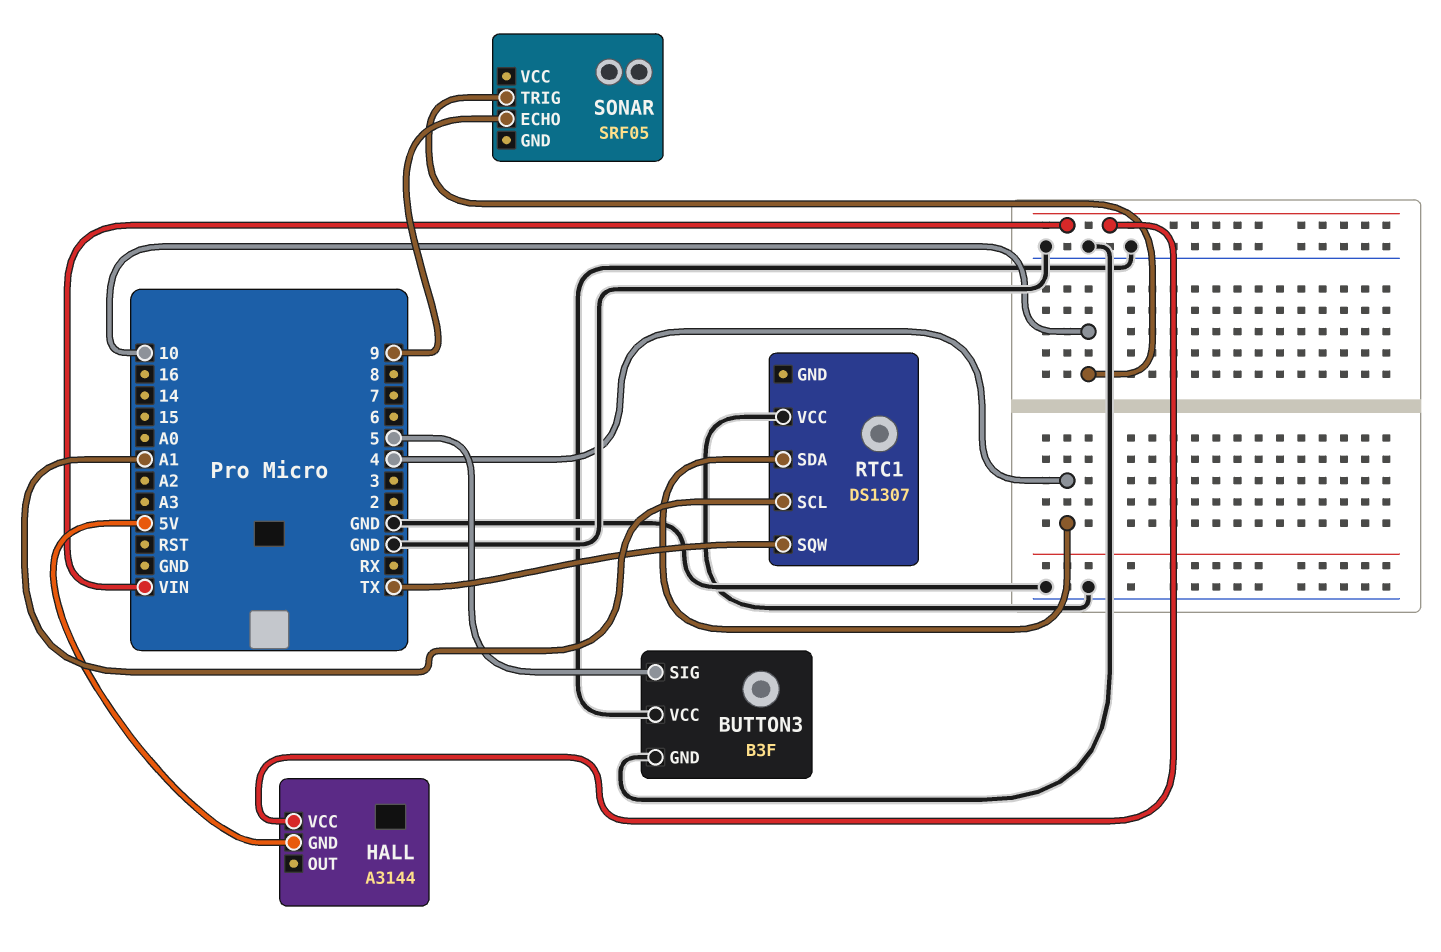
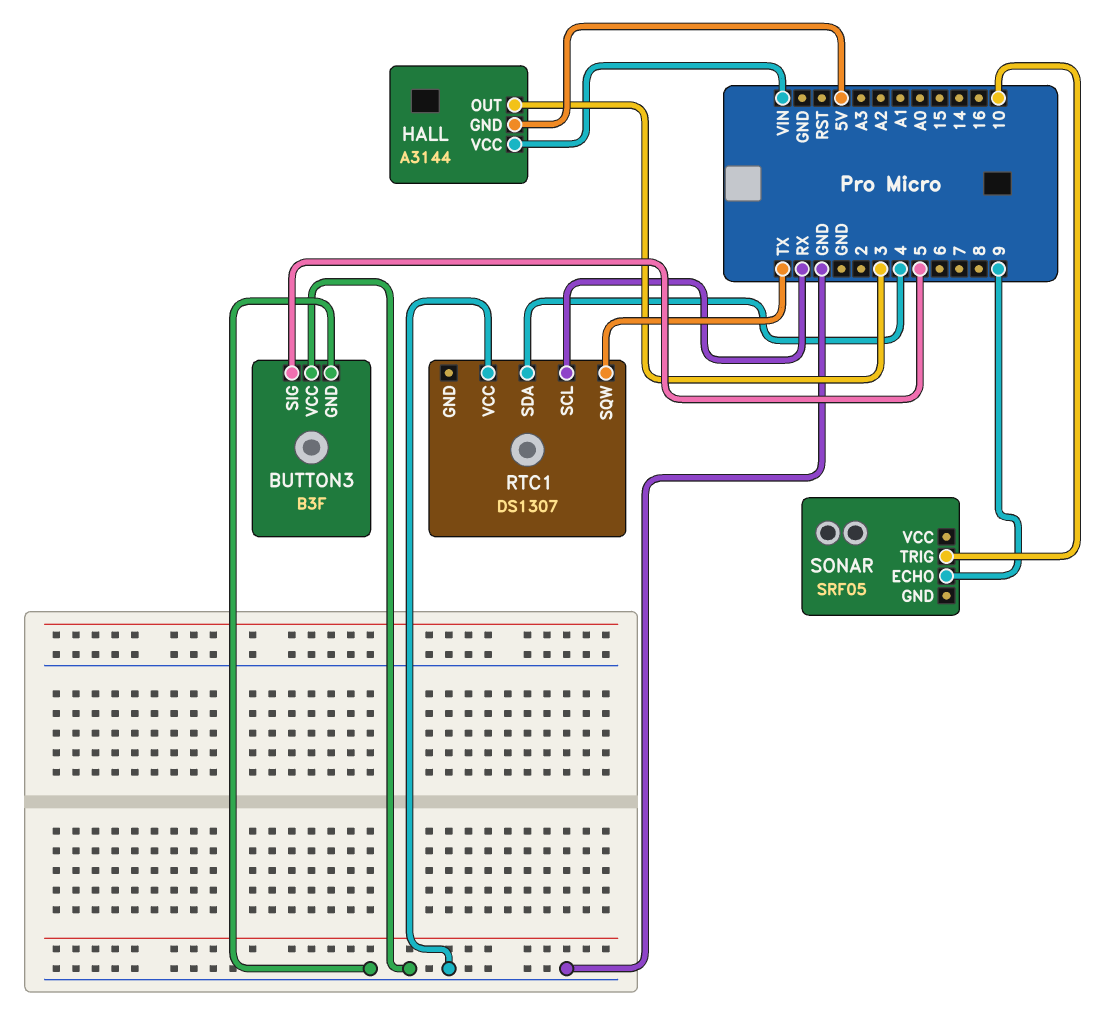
HALL pin OUT: none -> 3
RTC1 pin SCL: A1 -> RX

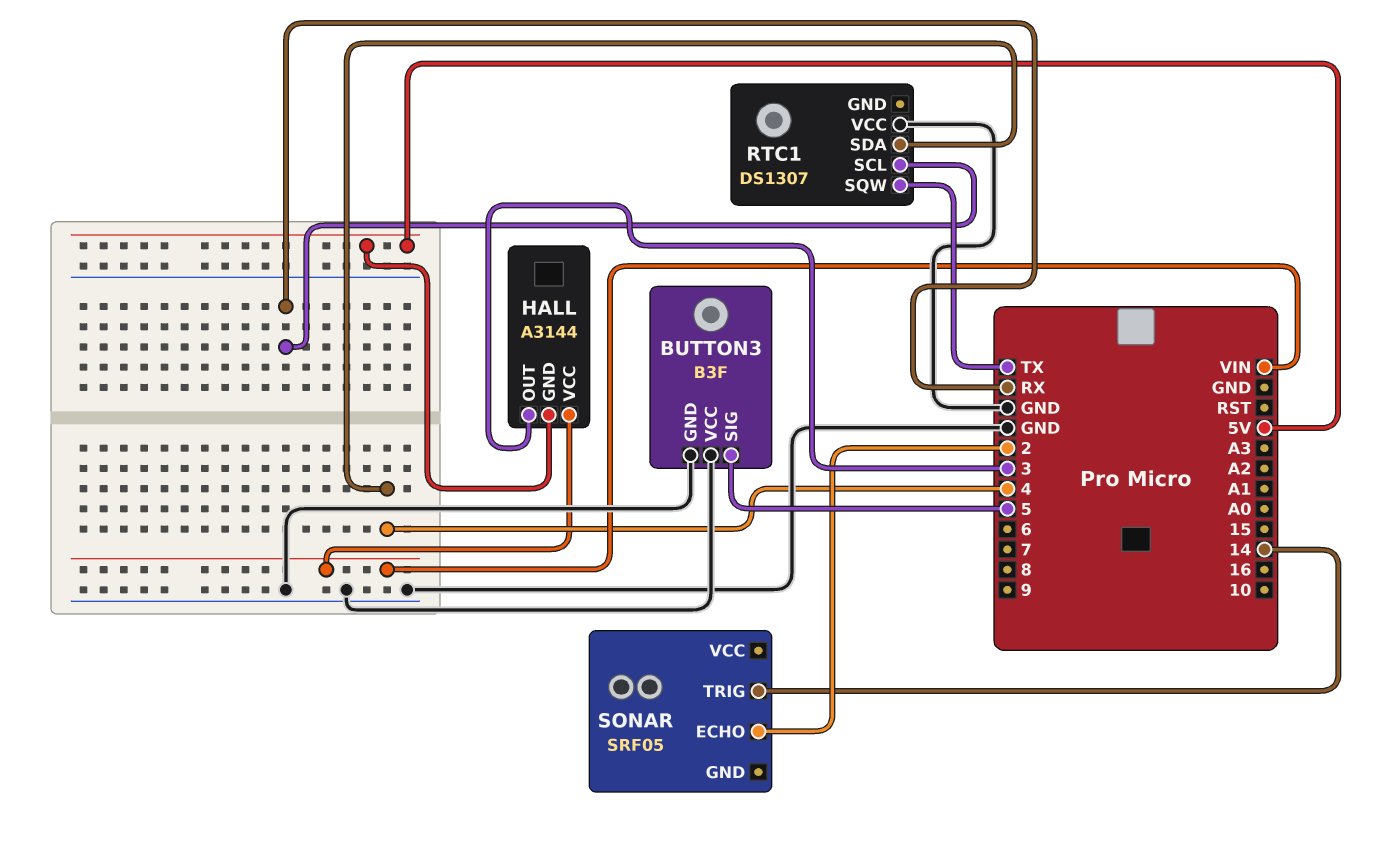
SONAR pin ECHO: 9 -> 2
SONAR pin TRIG: 10 -> 14

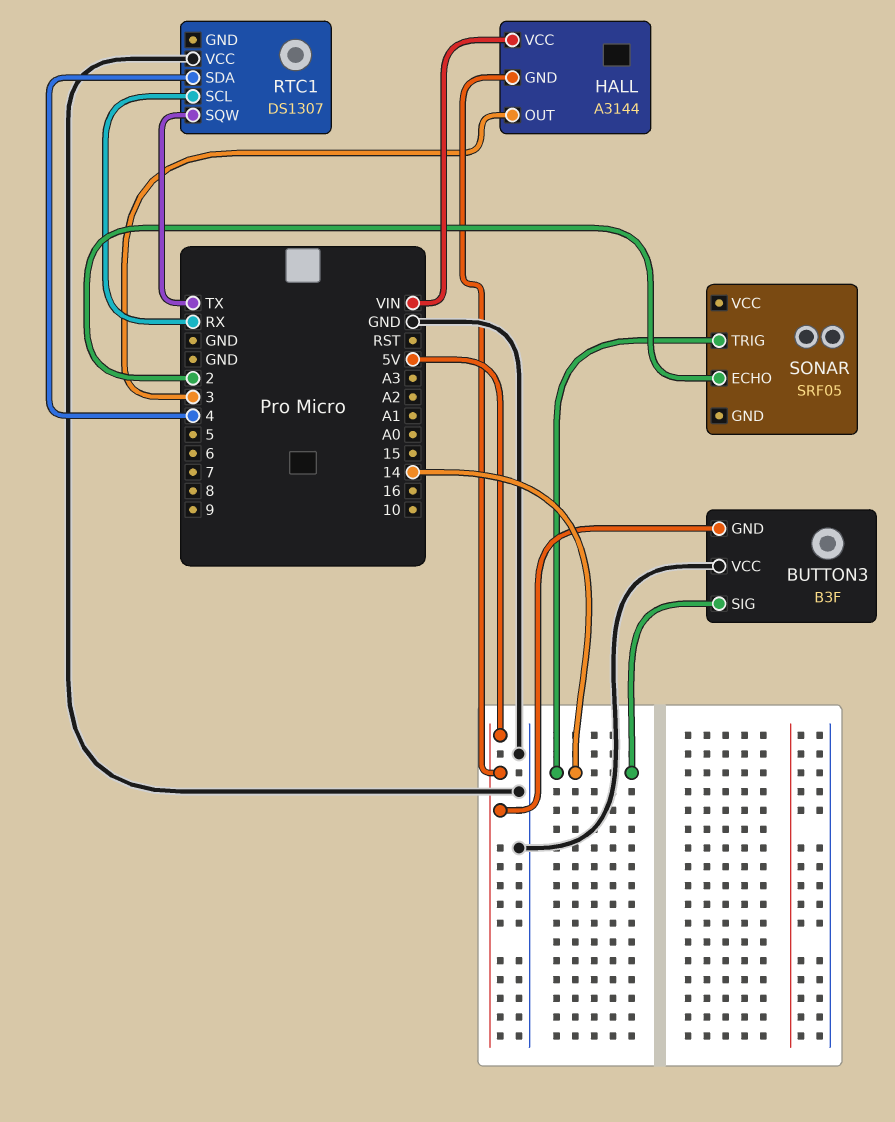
BUTTON3 pin GND: GND -> 5V
BUTTON3 pin SIG: 5 -> 14

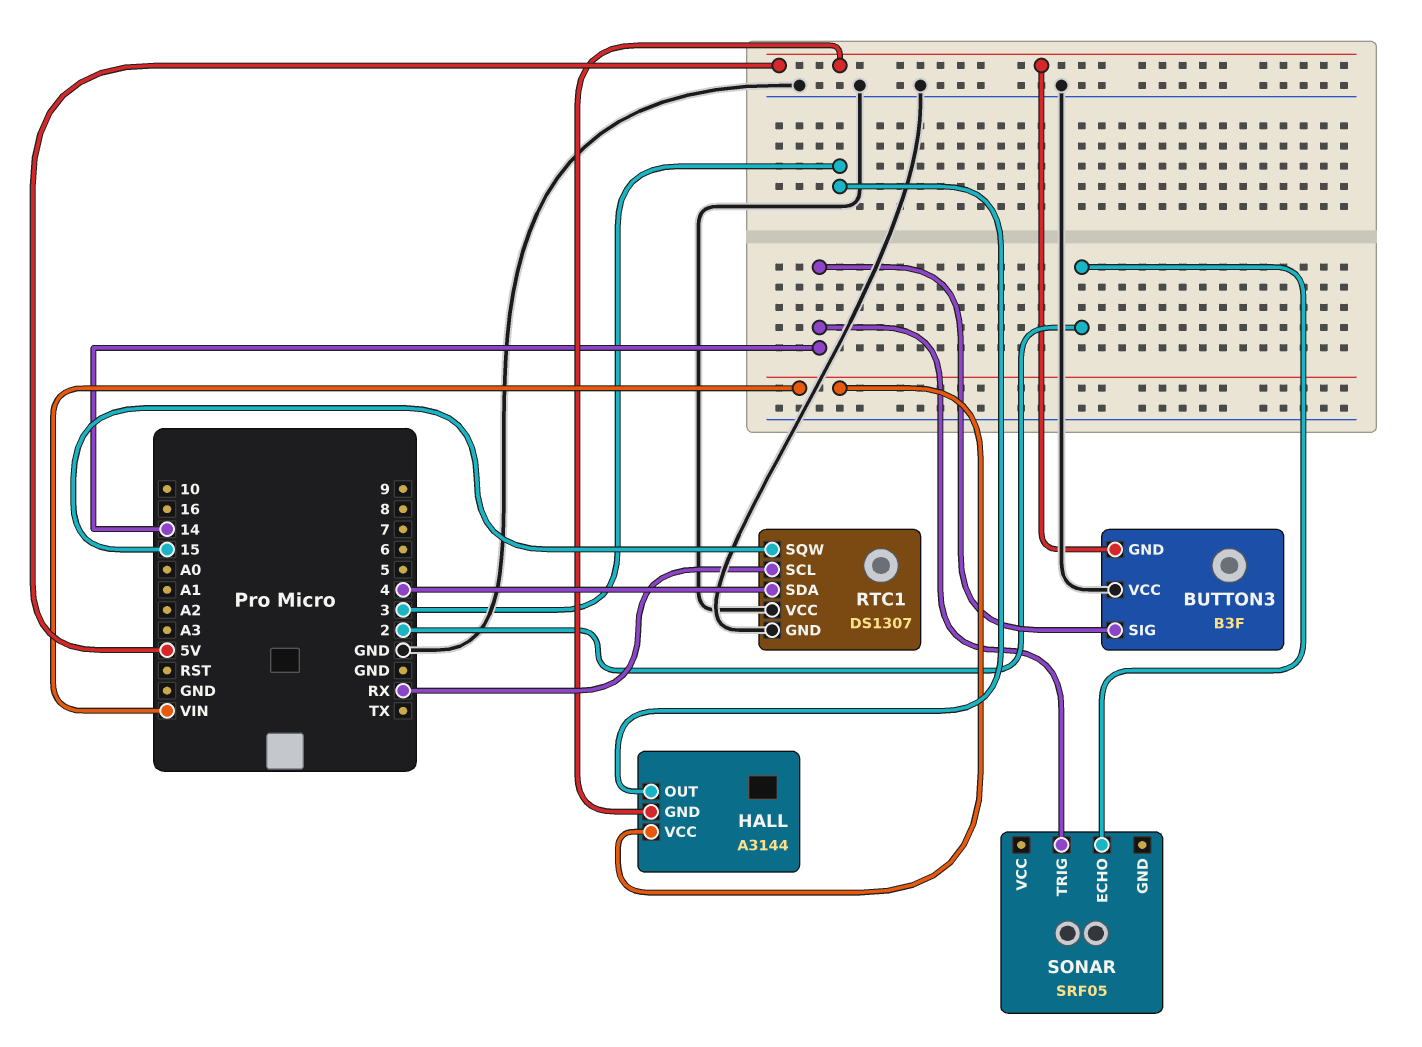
RTC1 pin GND: none -> GND
RTC1 pin SQW: TX -> 15

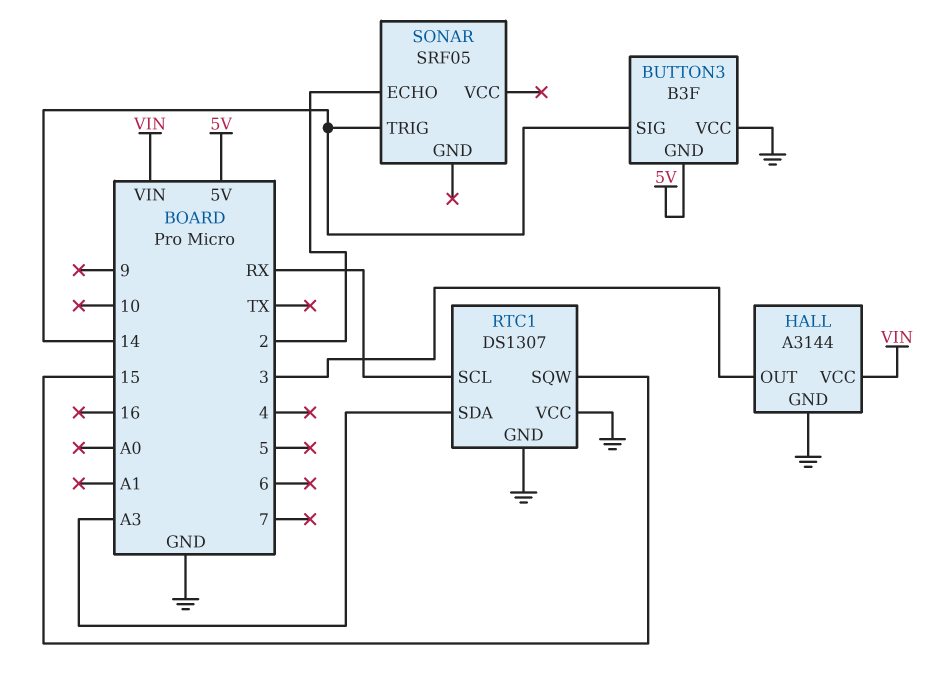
HALL pin GND: 5V -> GND
RTC1 pin SDA: 4 -> A3

